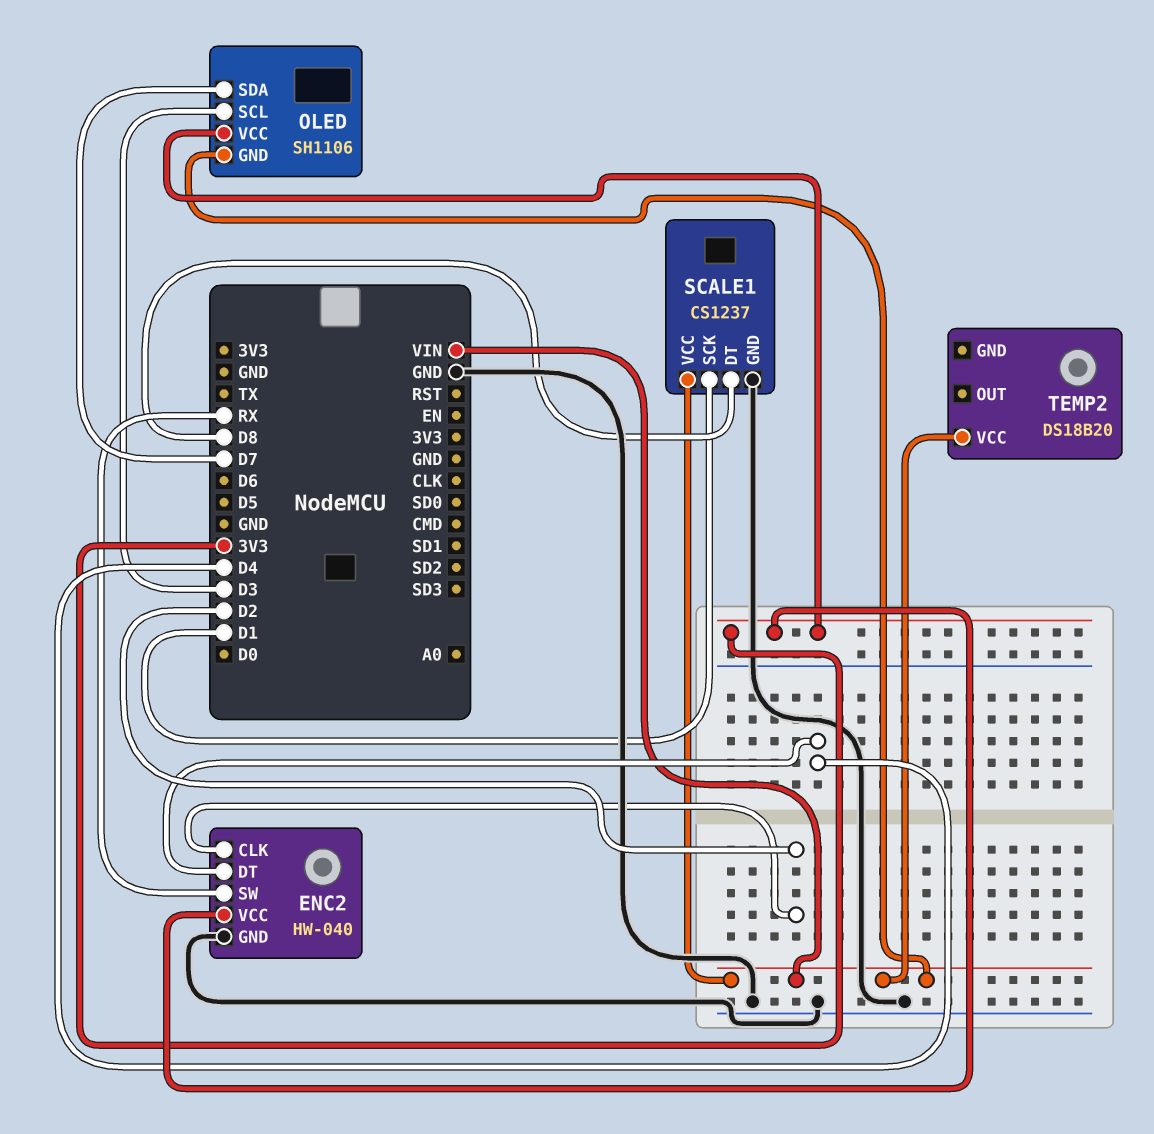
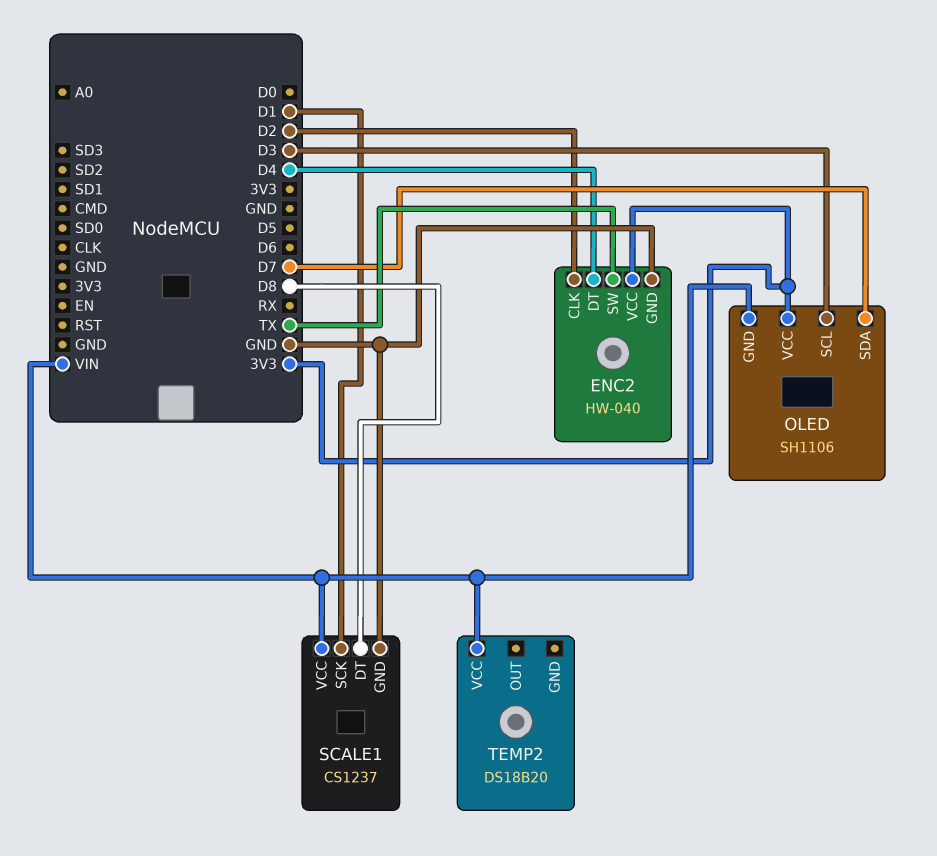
ENC2 pin SW: RX -> TX

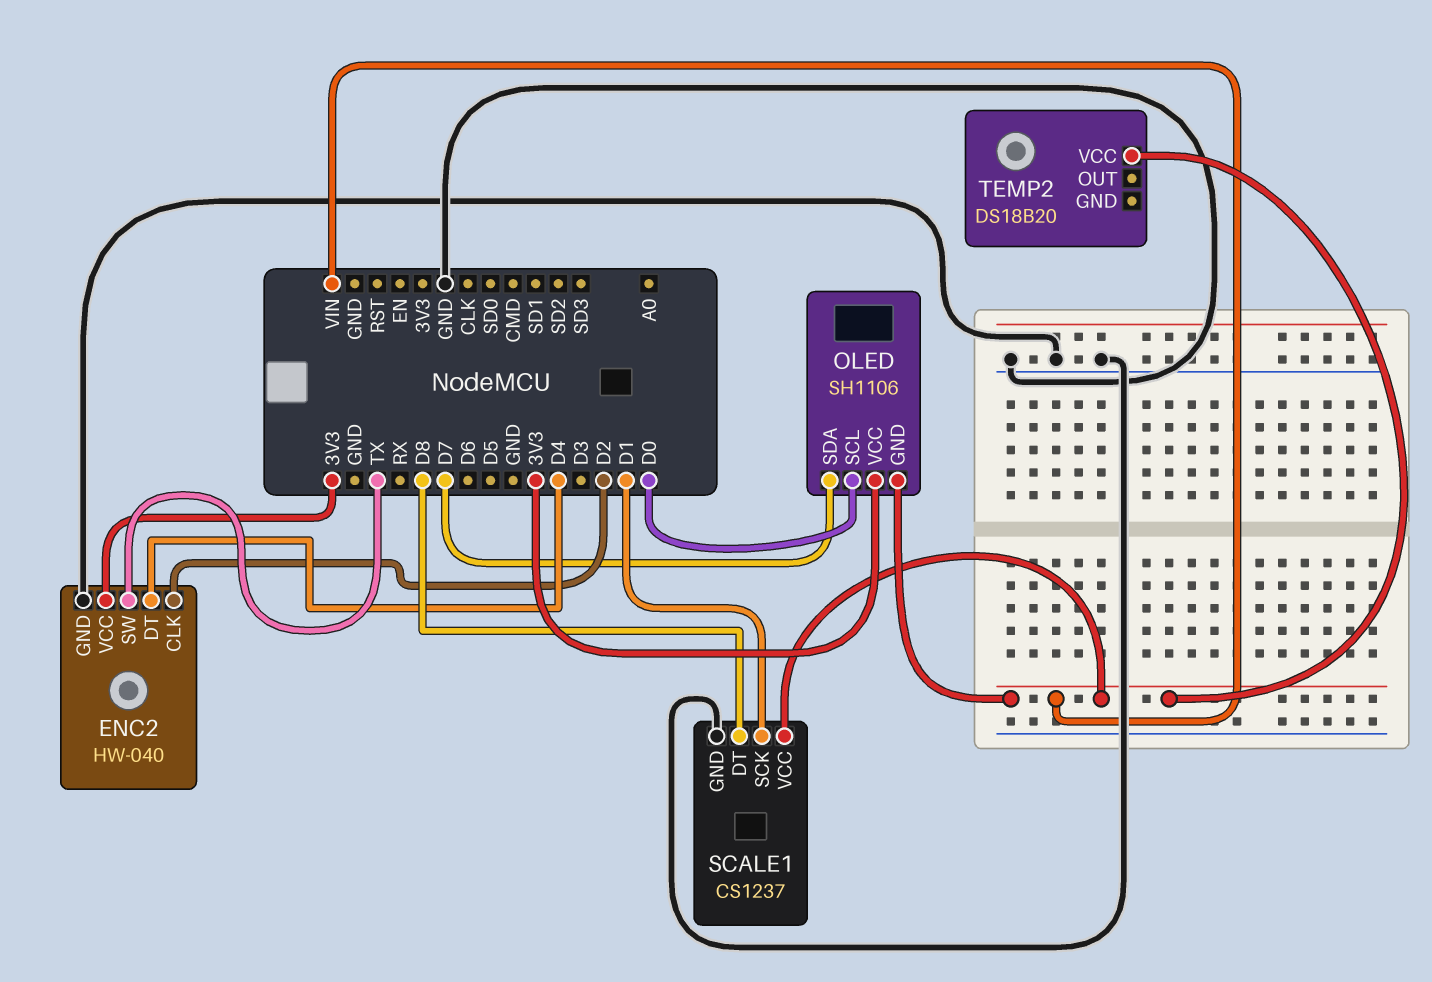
OLED pin SCL: D3 -> D0

